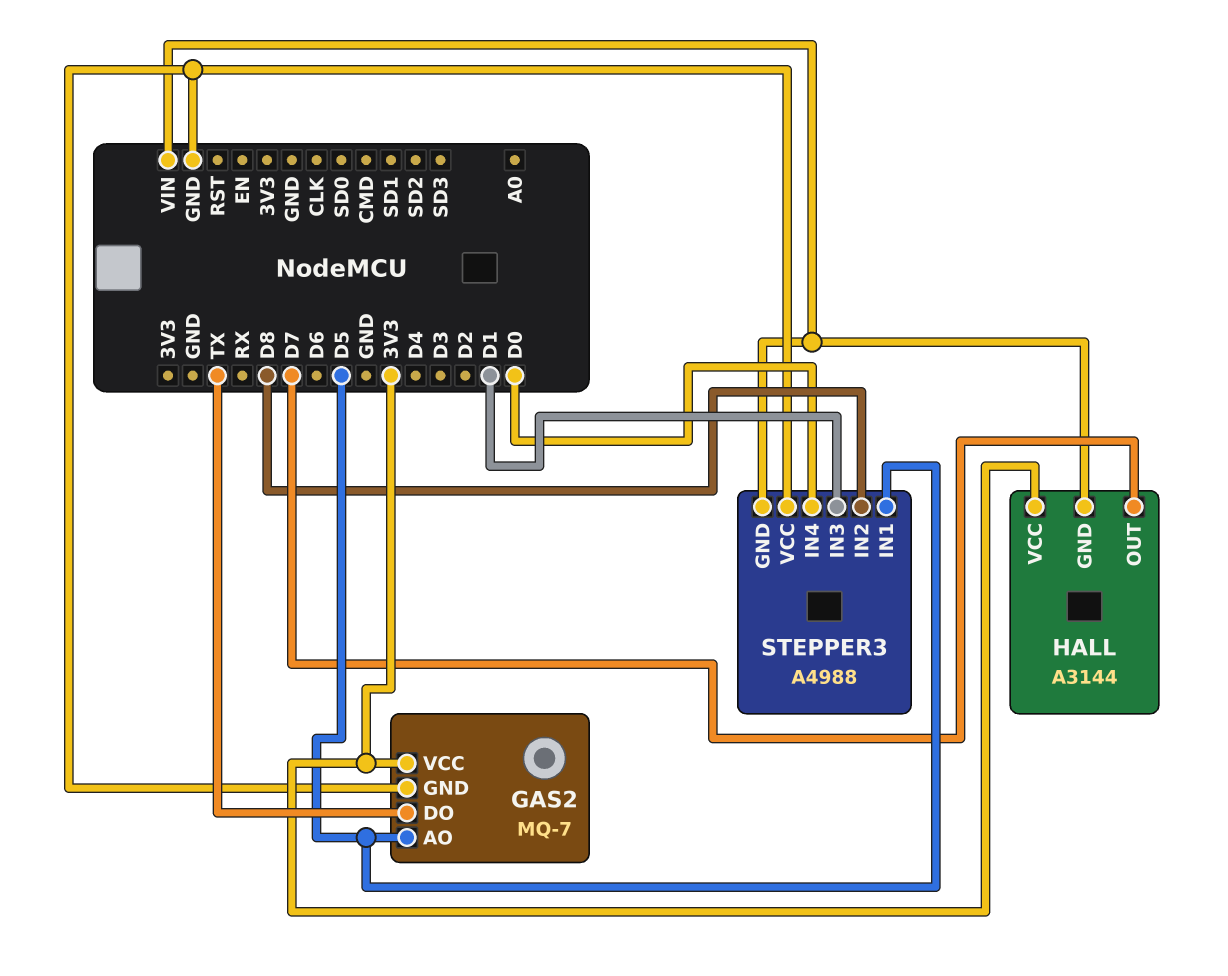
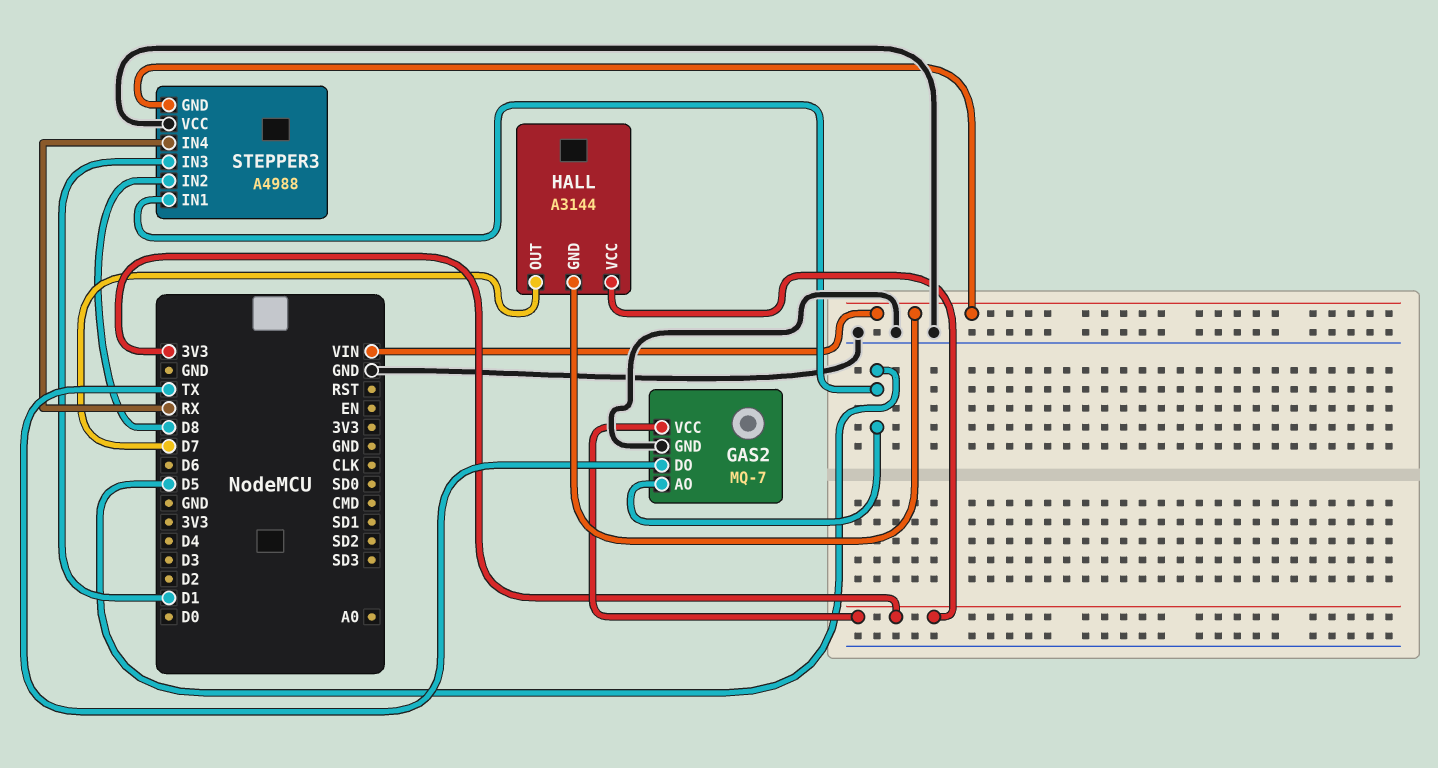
STEPPER3 pin IN4: D0 -> RX

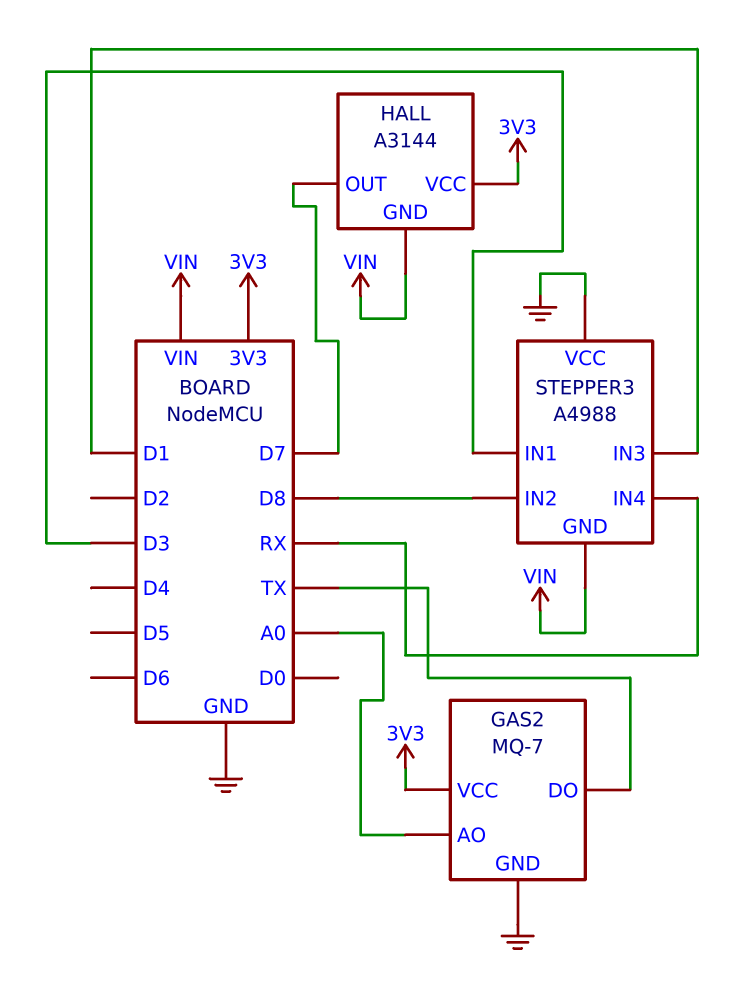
GAS2 pin AO: D5 -> A0
STEPPER3 pin IN1: D5 -> D3

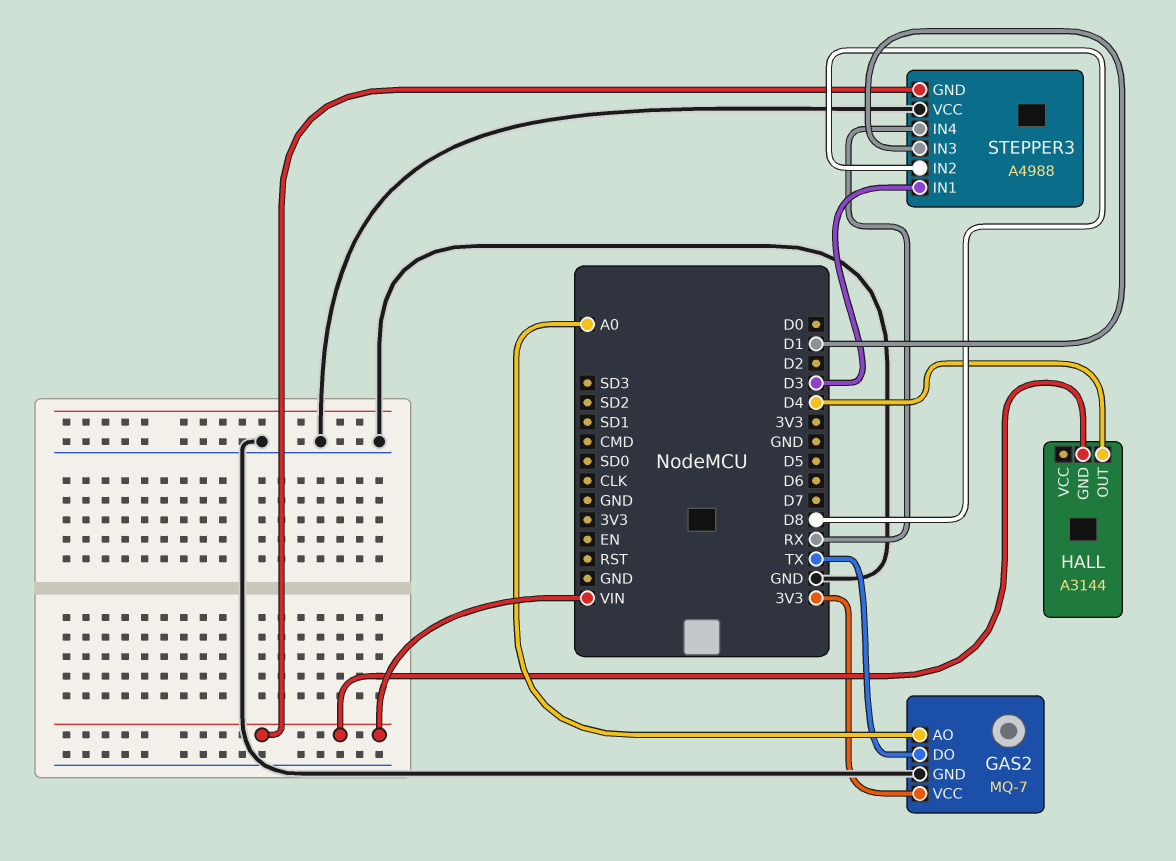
HALL pin OUT: D7 -> D4
HALL pin VCC: 3V3 -> none

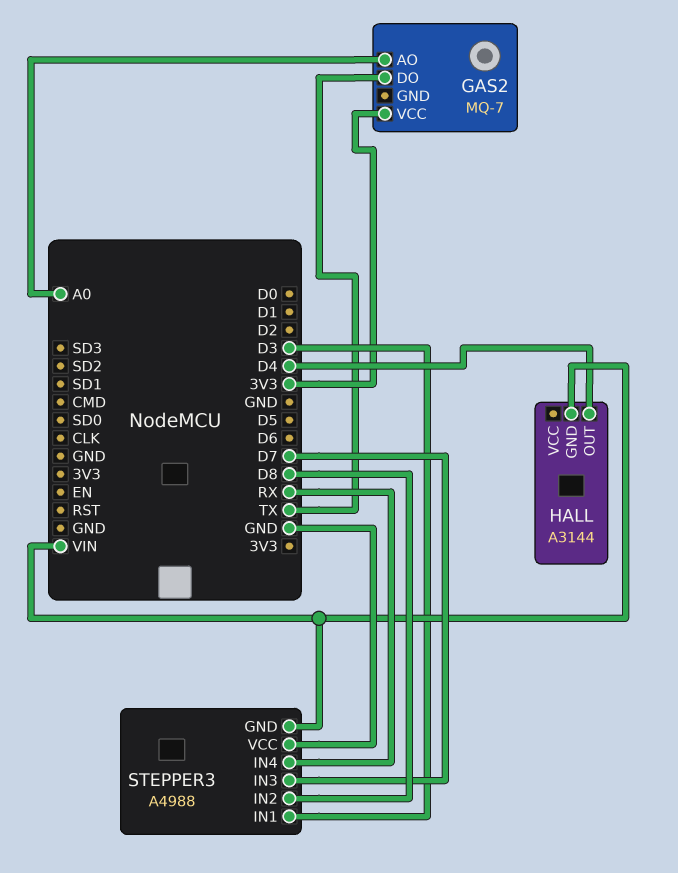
GAS2 pin GND: GND -> none
STEPPER3 pin IN3: D1 -> D7

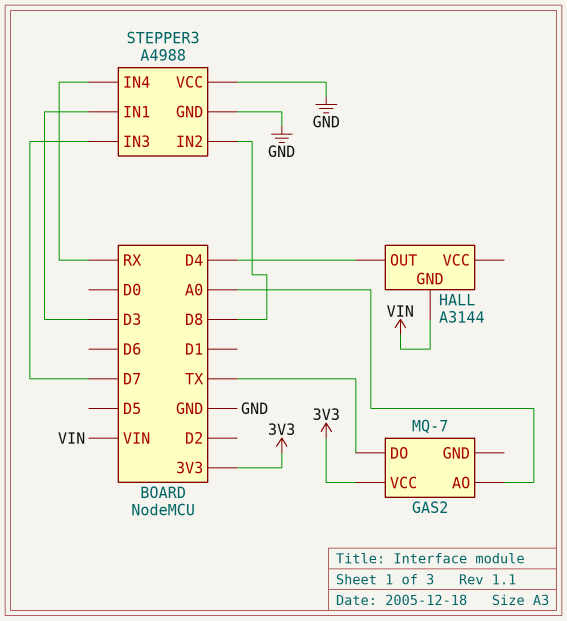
STEPPER3 pin GND: VIN -> GND

